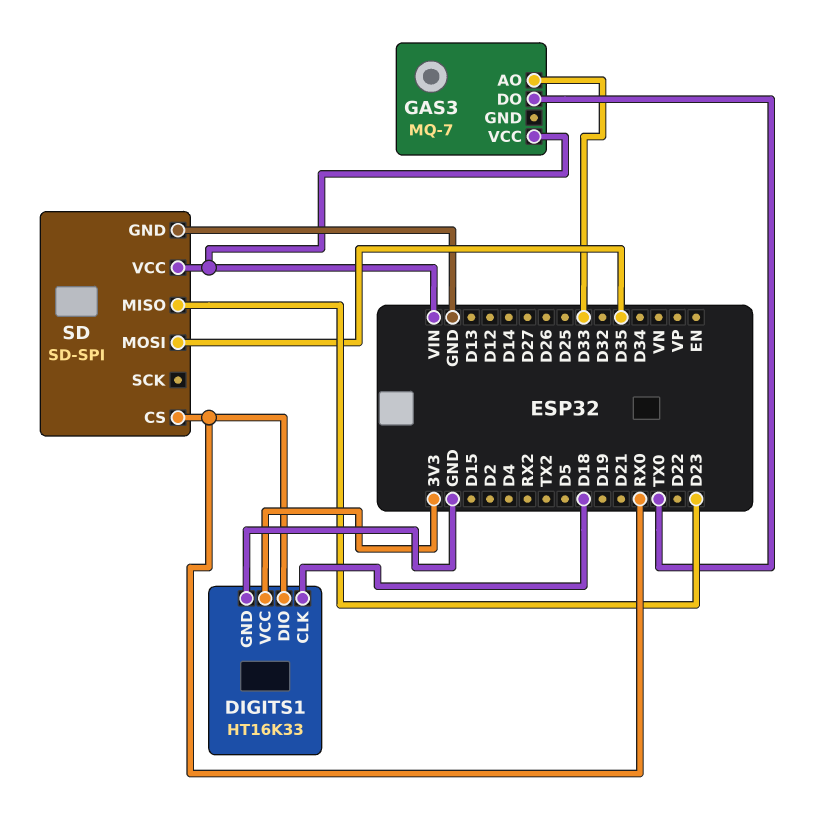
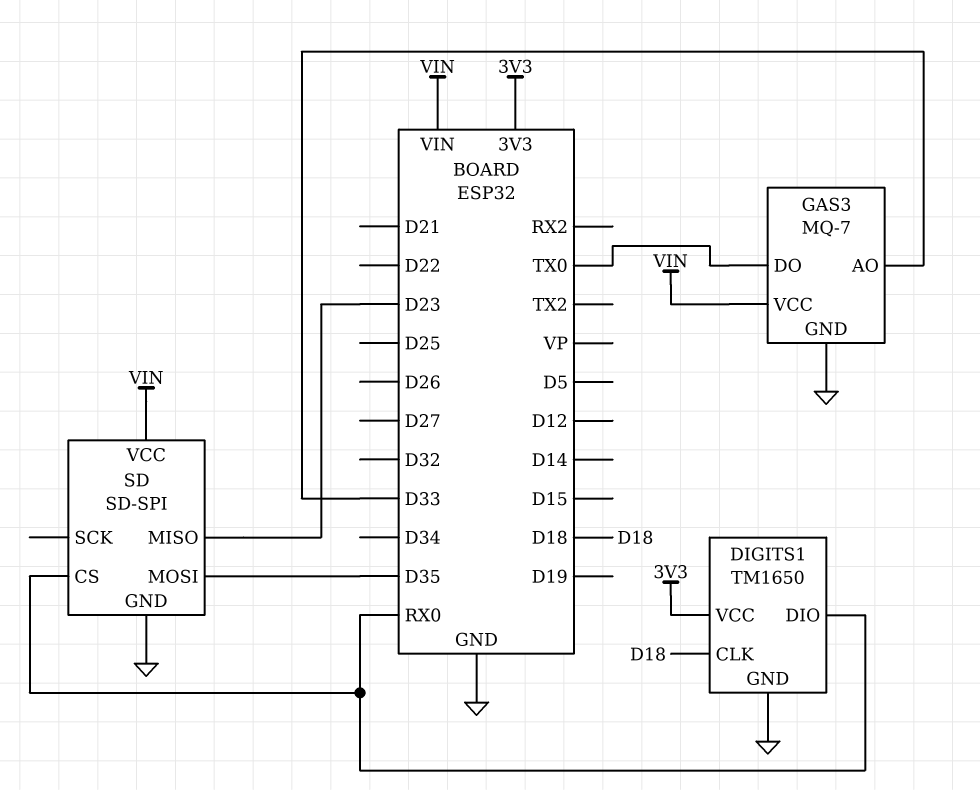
DIGITS1: HT16K33 -> TM1650
GAS3 pin GND: none -> GND

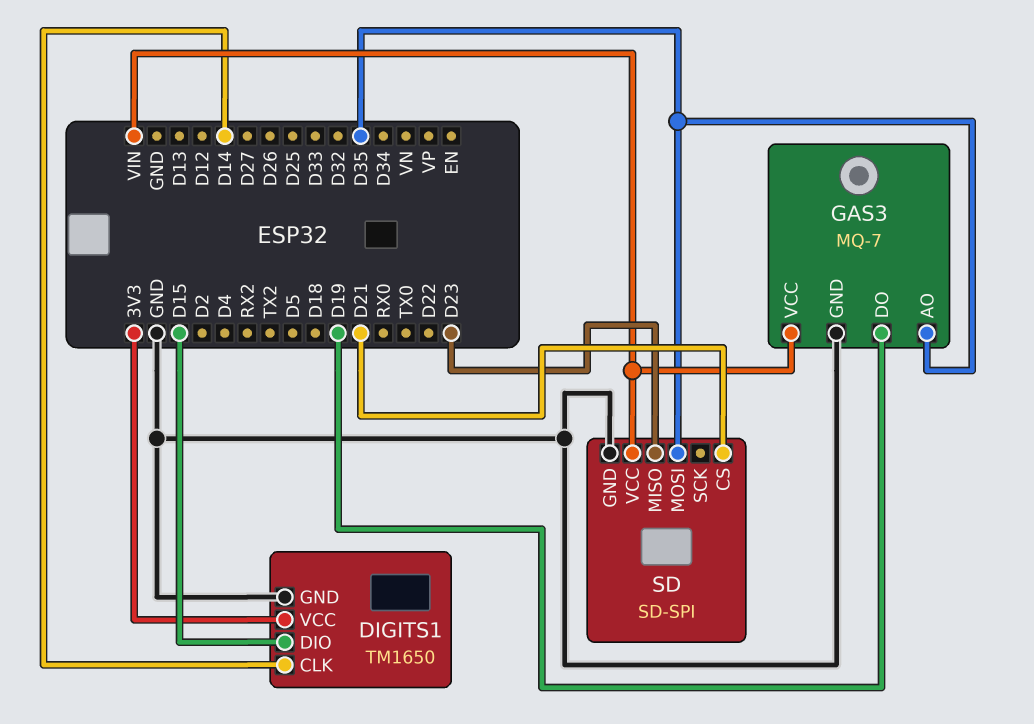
DIGITS1 pin CLK: D18 -> D14
DIGITS1 pin DIO: RX0 -> D15
GAS3 pin AO: D33 -> D35
GAS3 pin DO: TX0 -> D19
SD pin CS: RX0 -> D21

